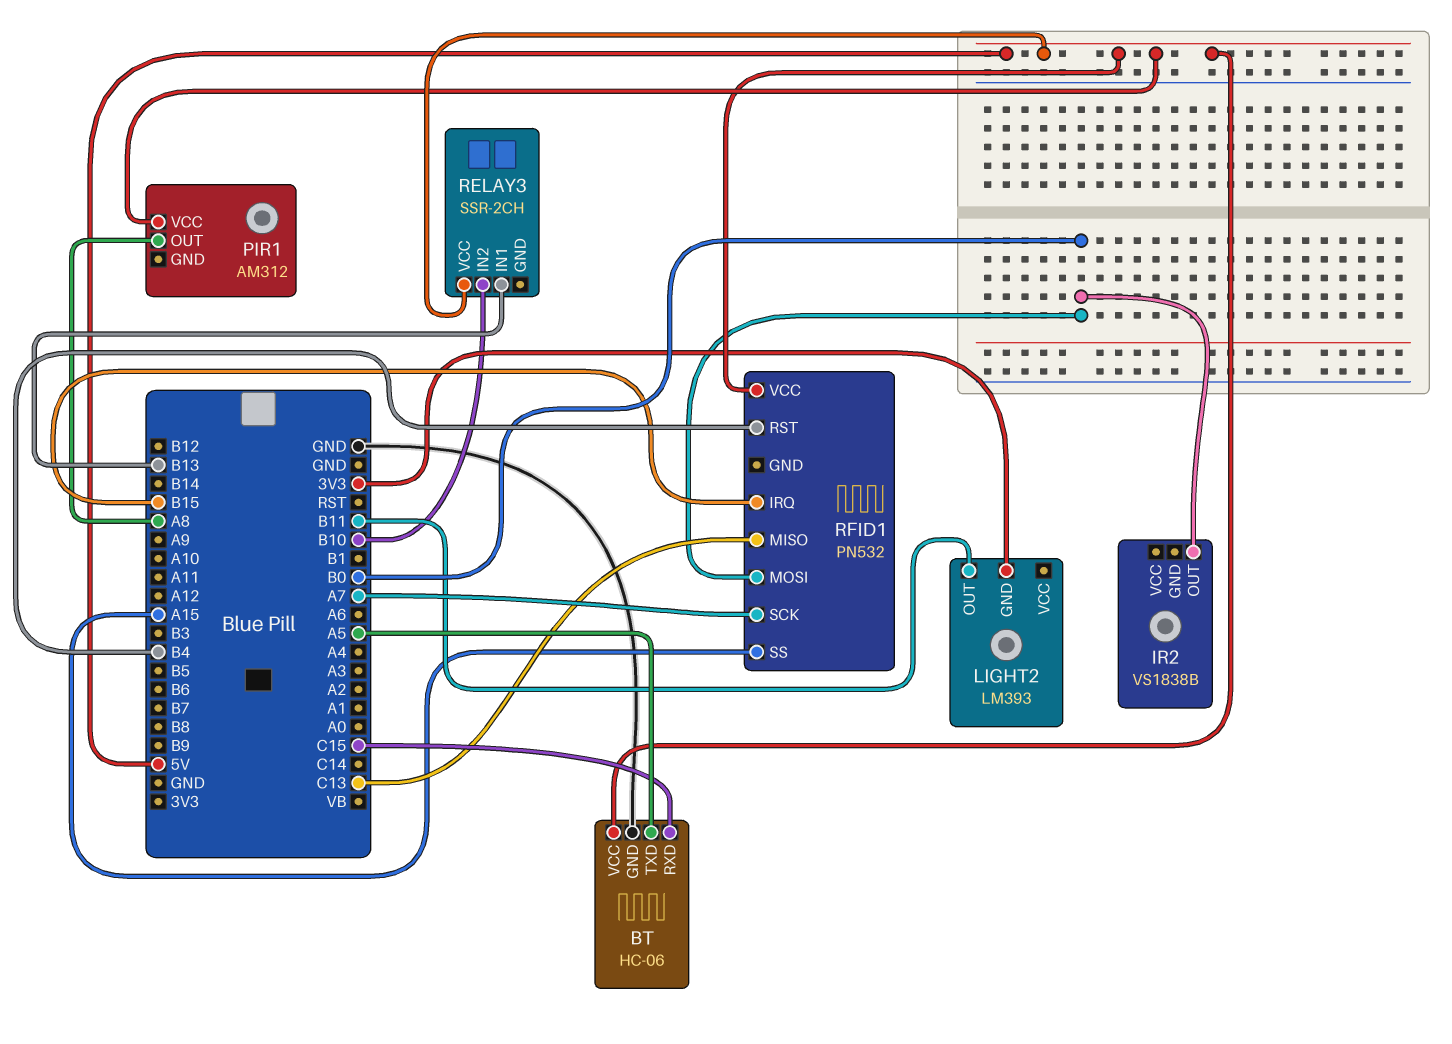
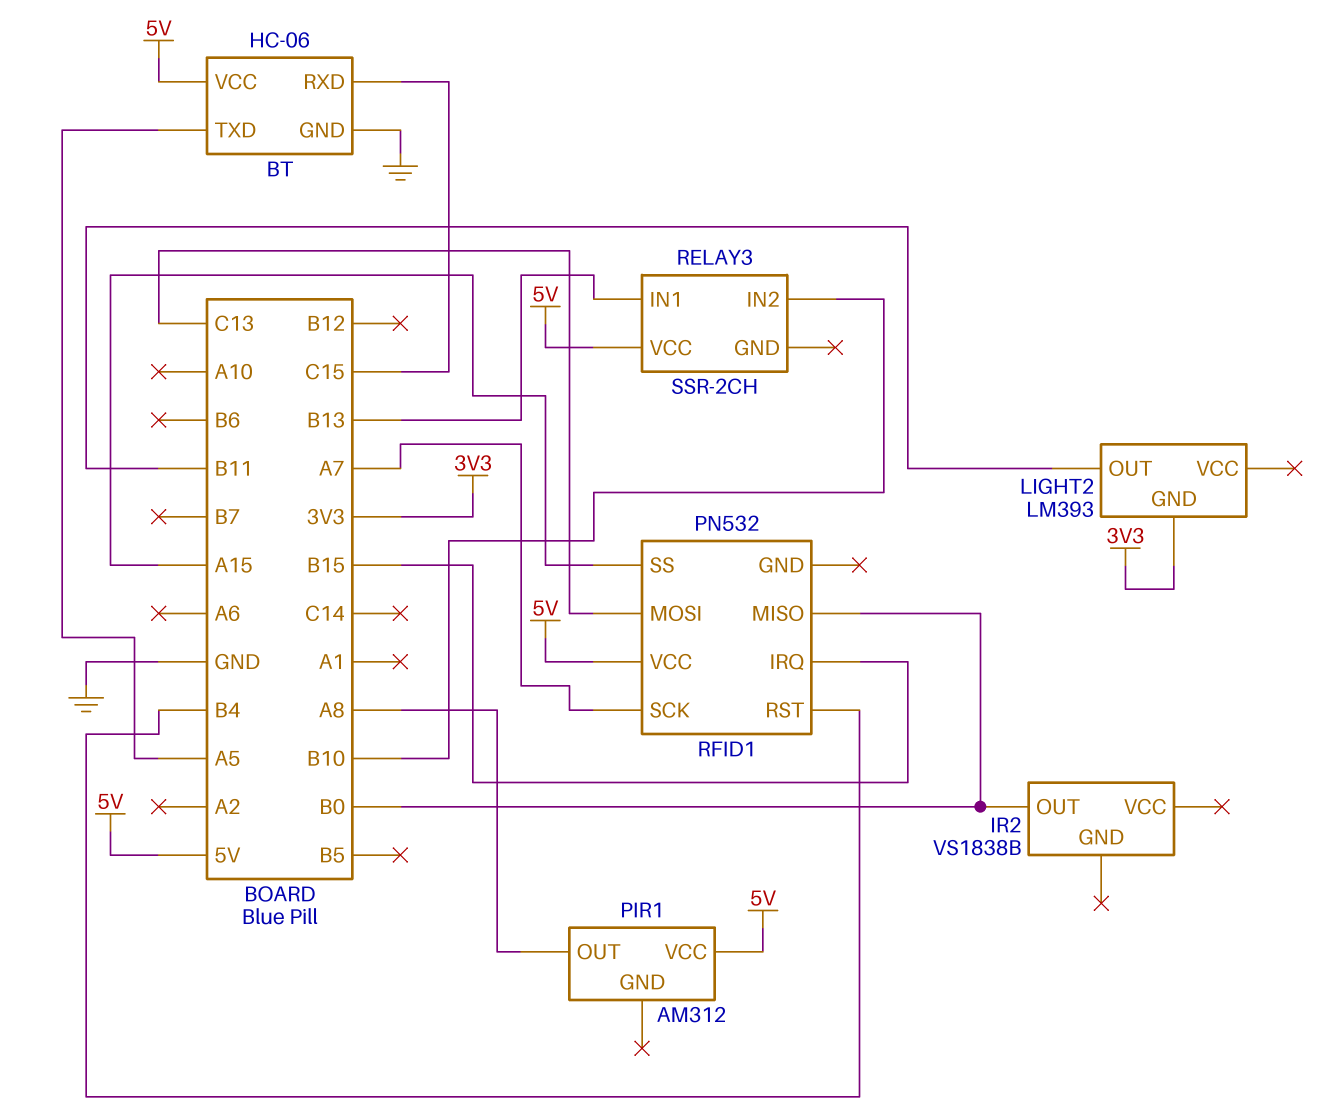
RFID1 pin MISO: C13 -> B0
RFID1 pin MOSI: B0 -> C13

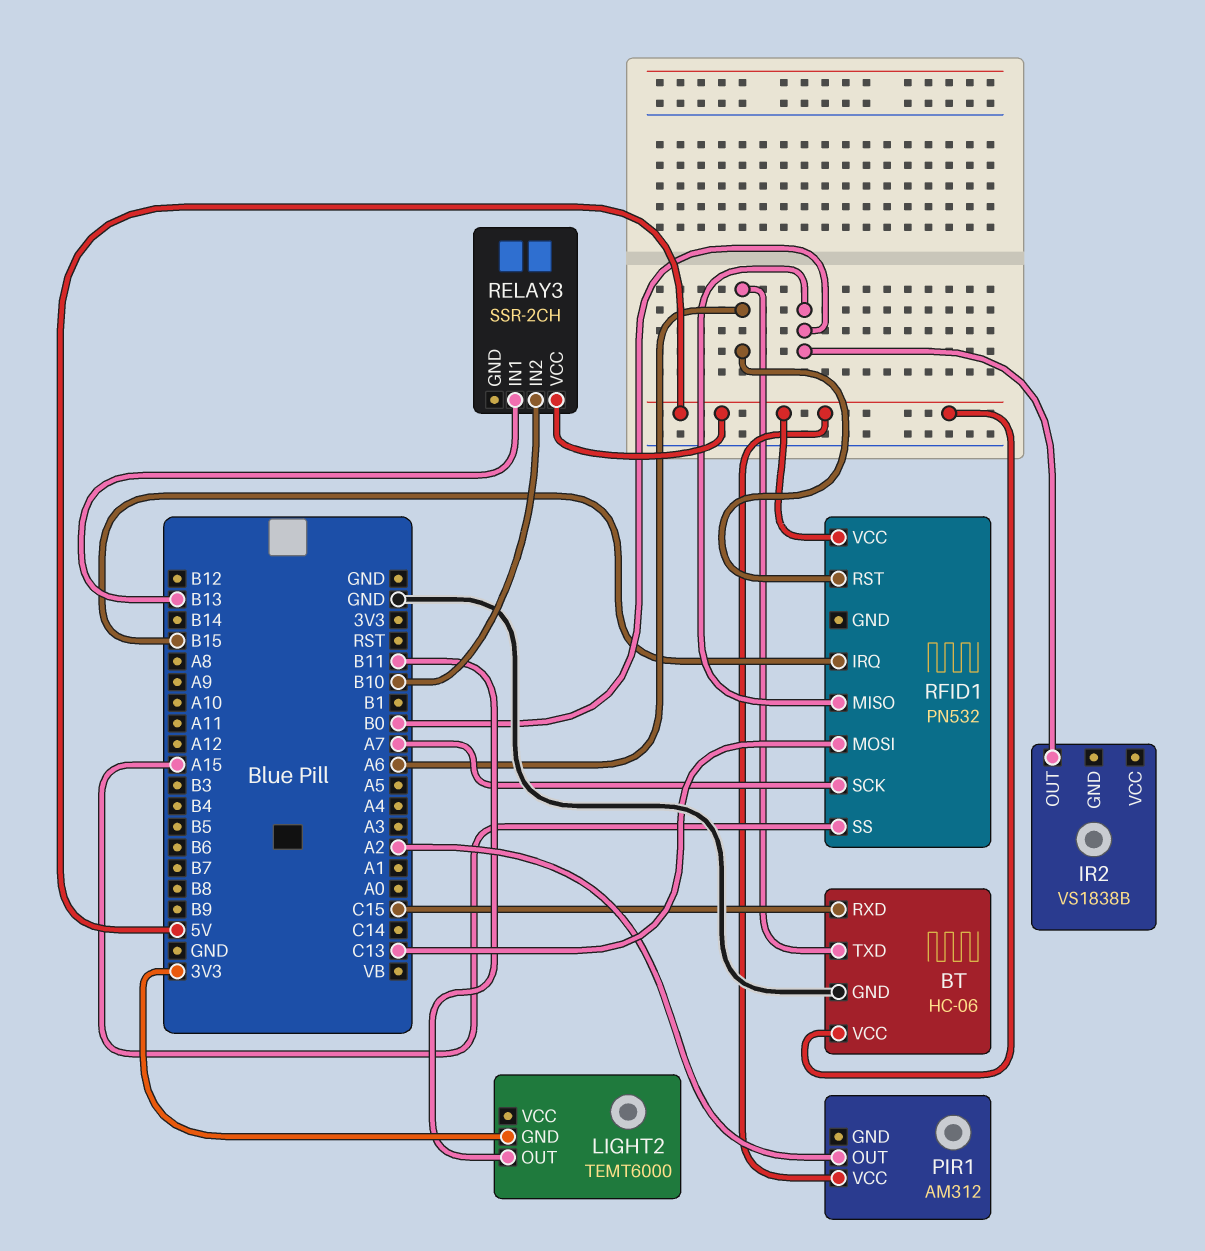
BT pin TXD: A5 -> A6
LIGHT2: LM393 -> TEMT6000
PIR1 pin OUT: A8 -> A2
RFID1 pin RST: B4 -> A6

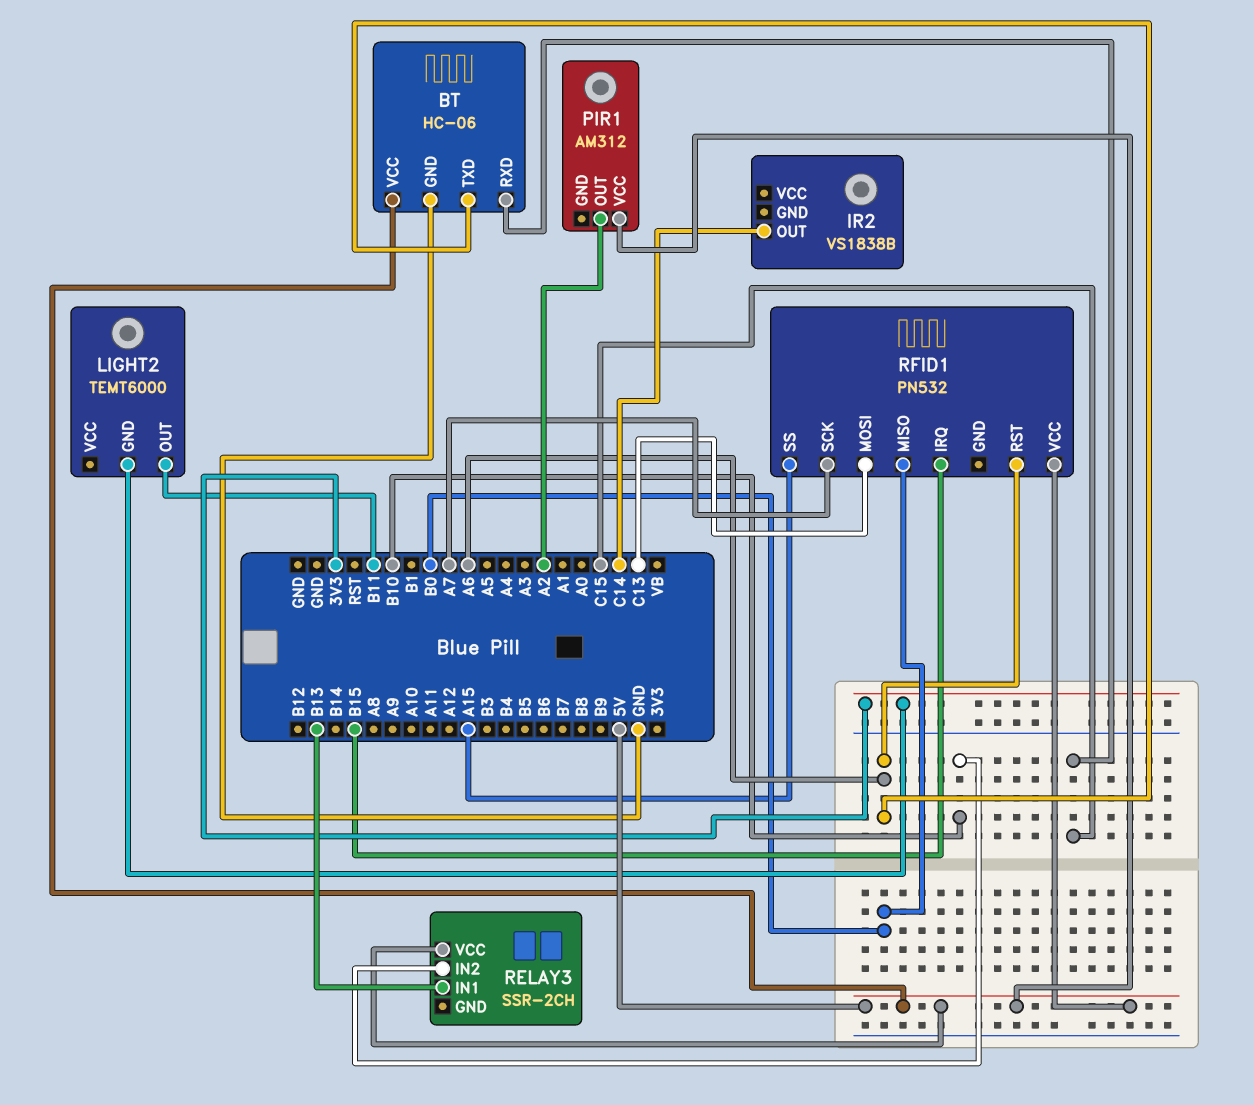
IR2 pin OUT: B0 -> C14

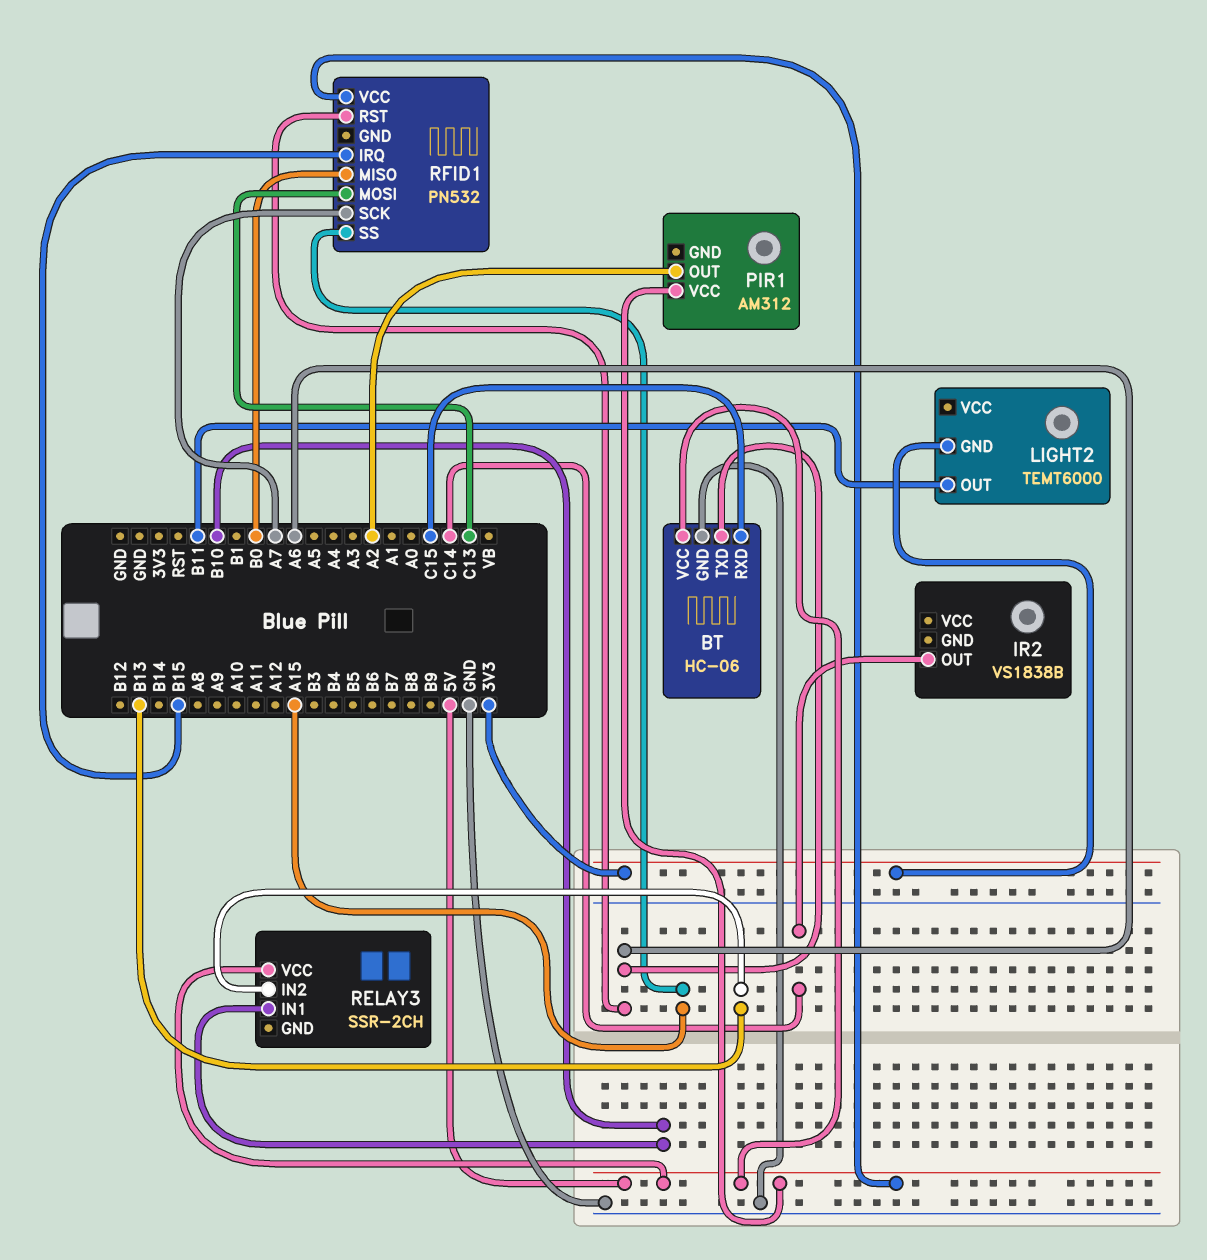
RELAY3 pin IN1: B13 -> B10
RELAY3 pin IN2: B10 -> B13

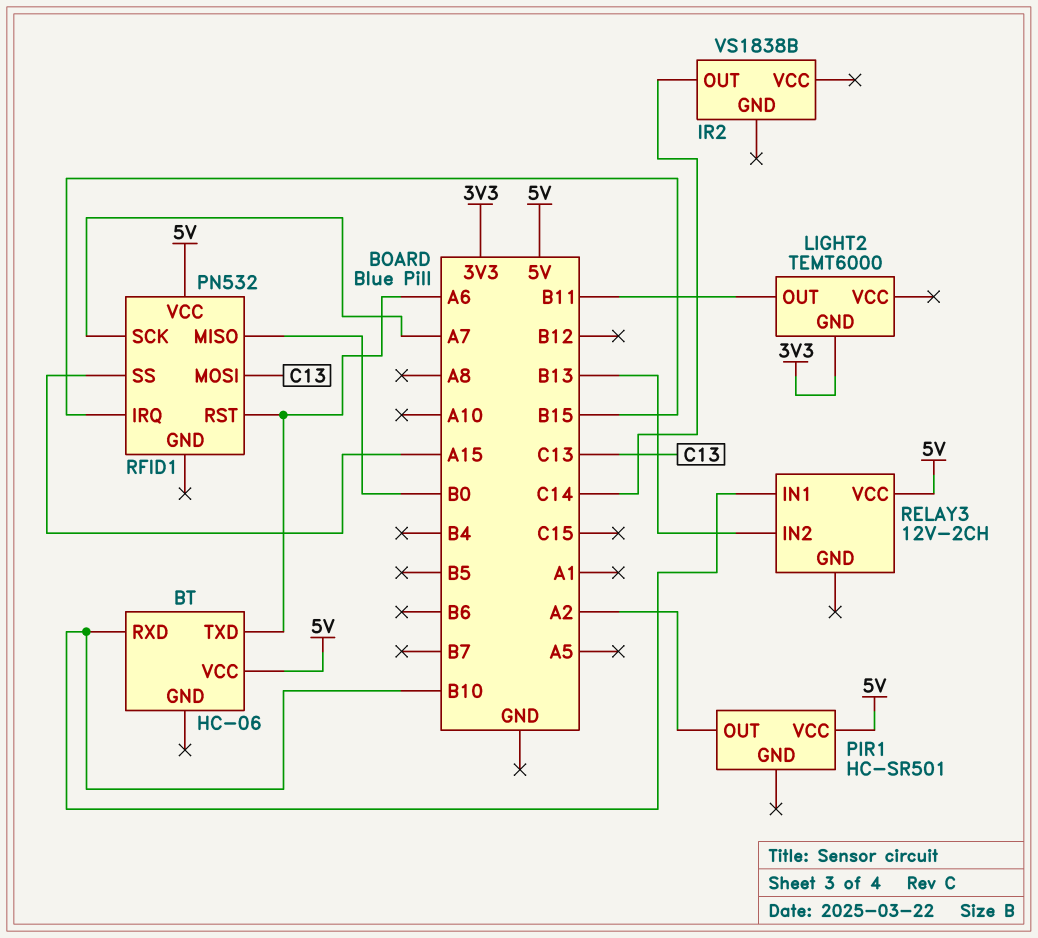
BT pin GND: GND -> none
BT pin RXD: C15 -> B10
PIR1: AM312 -> HC-SR501
RELAY3: SSR-2CH -> 12V-2CH

